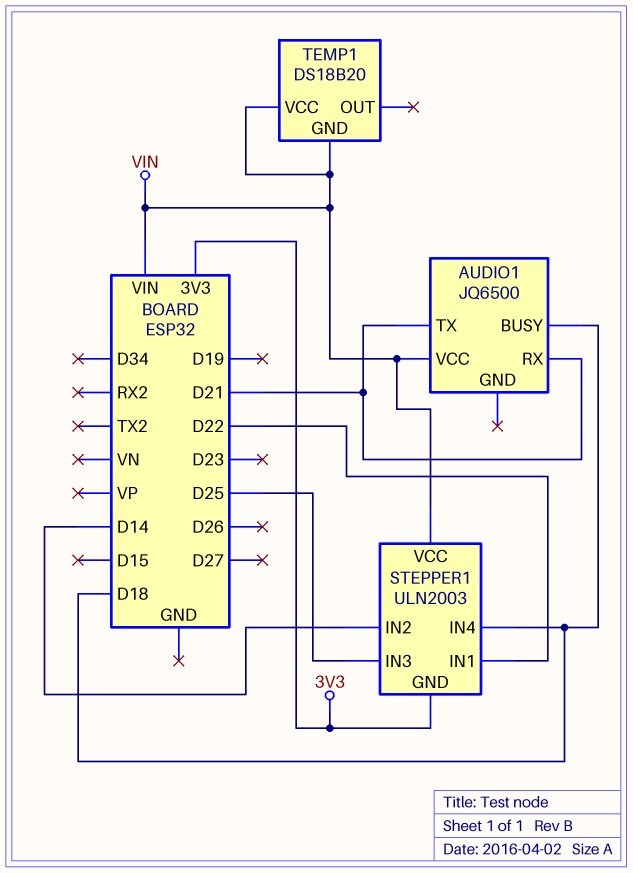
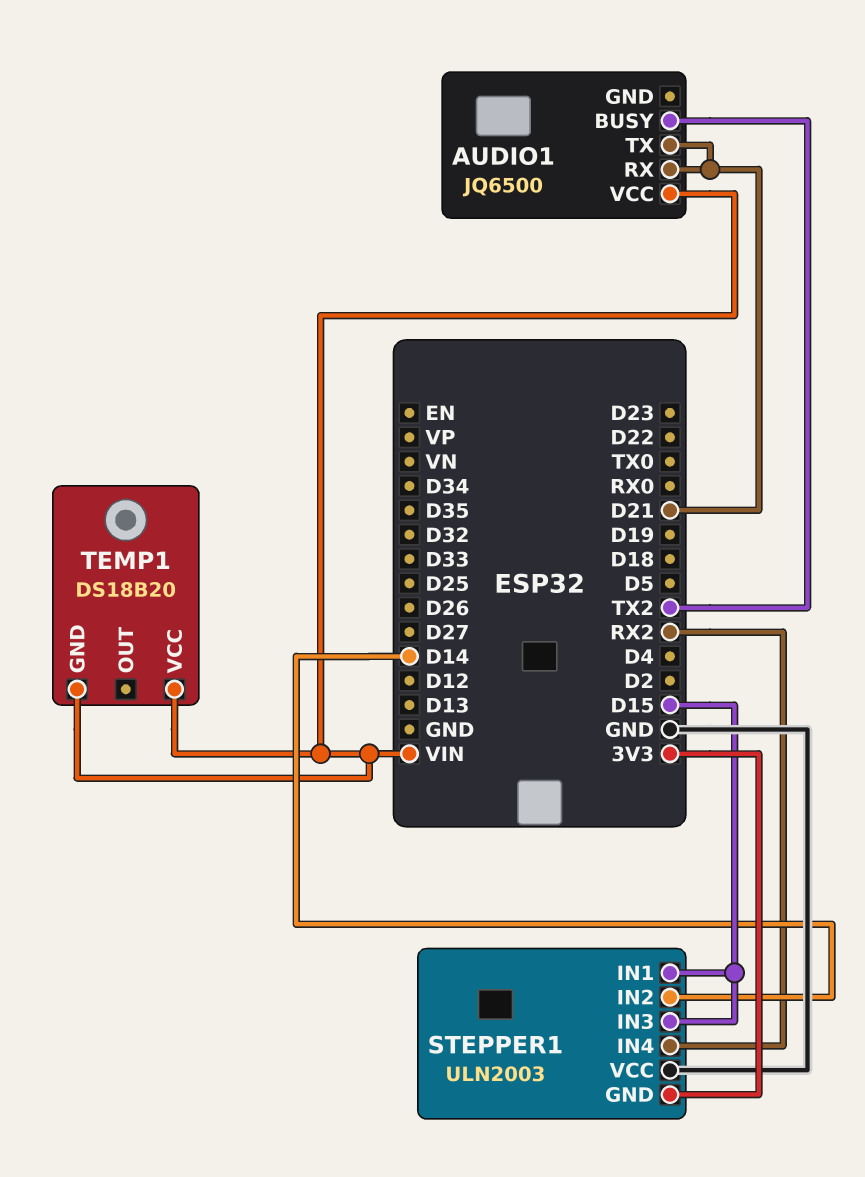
AUDIO1 pin BUSY: D18 -> TX2
STEPPER1 pin IN1: D22 -> D15
STEPPER1 pin IN3: D25 -> D15
STEPPER1 pin IN4: D18 -> RX2
STEPPER1 pin VCC: VIN -> GND

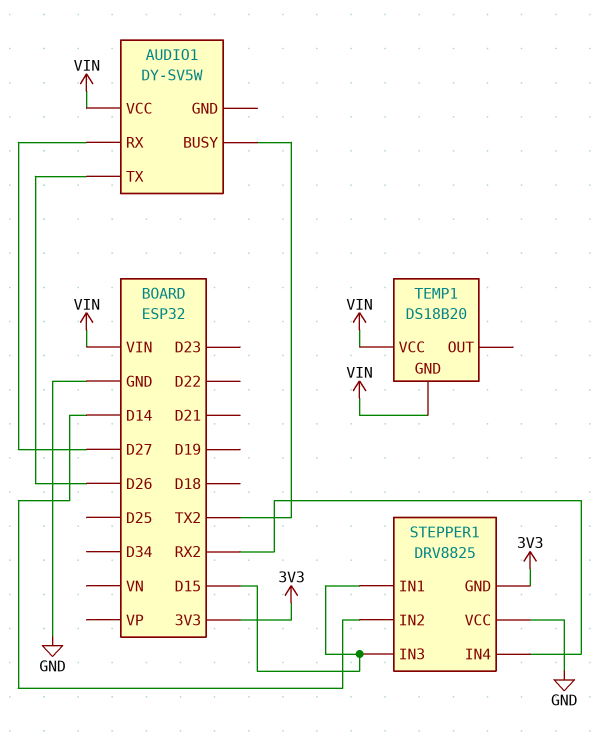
AUDIO1: JQ6500 -> DY-SV5W
AUDIO1 pin RX: D21 -> D27
AUDIO1 pin TX: D21 -> D26
STEPPER1: ULN2003 -> DRV8825

